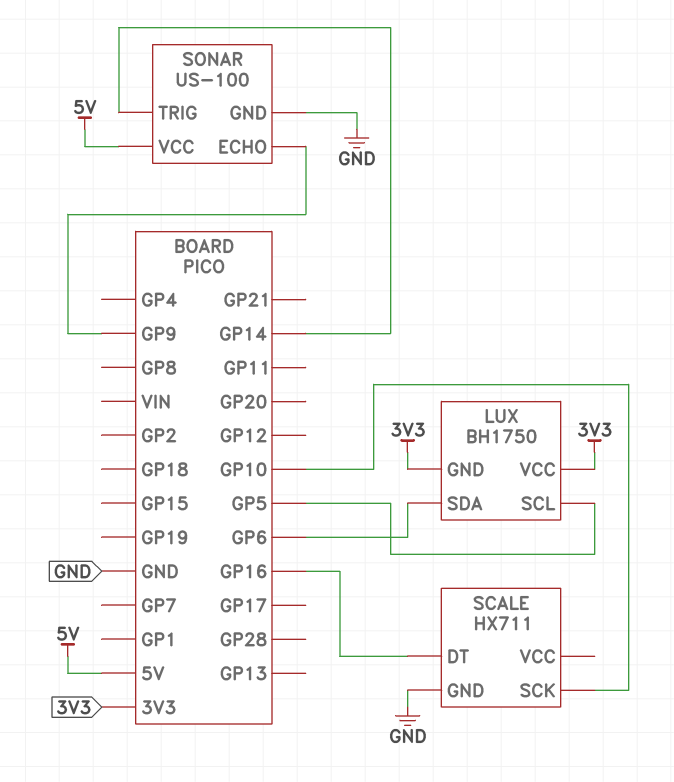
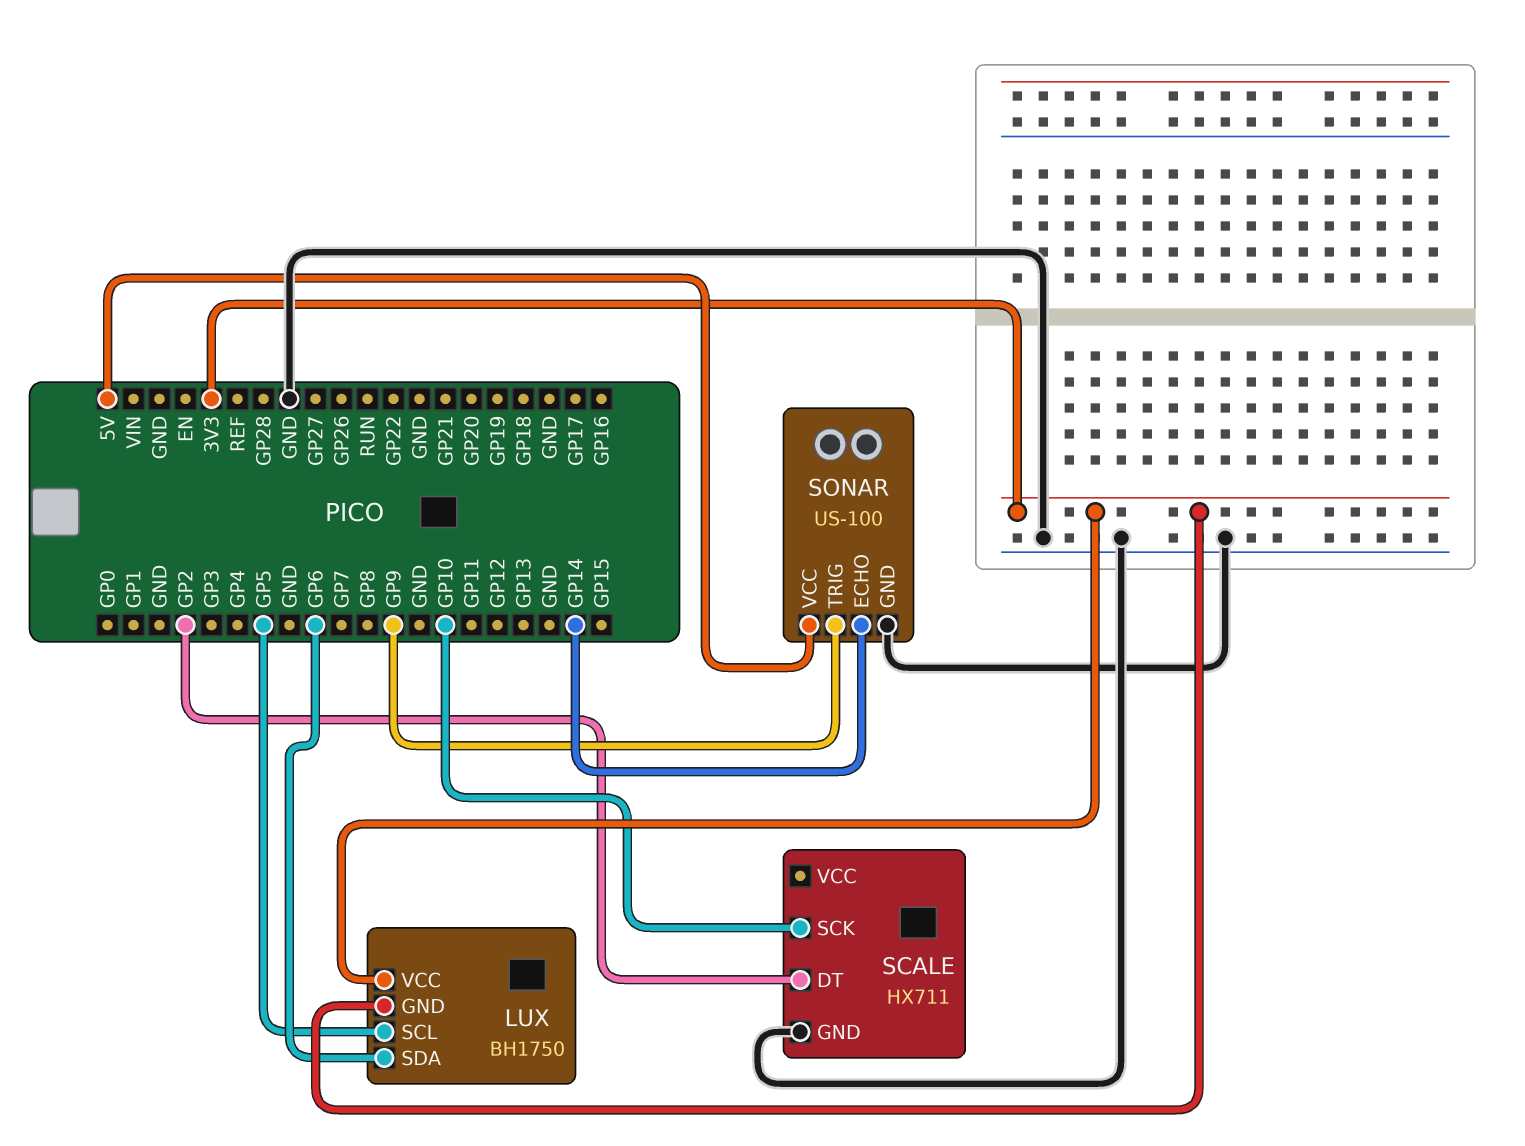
SCALE pin DT: GP16 -> GP2
SONAR pin ECHO: GP9 -> GP14
SONAR pin TRIG: GP14 -> GP9

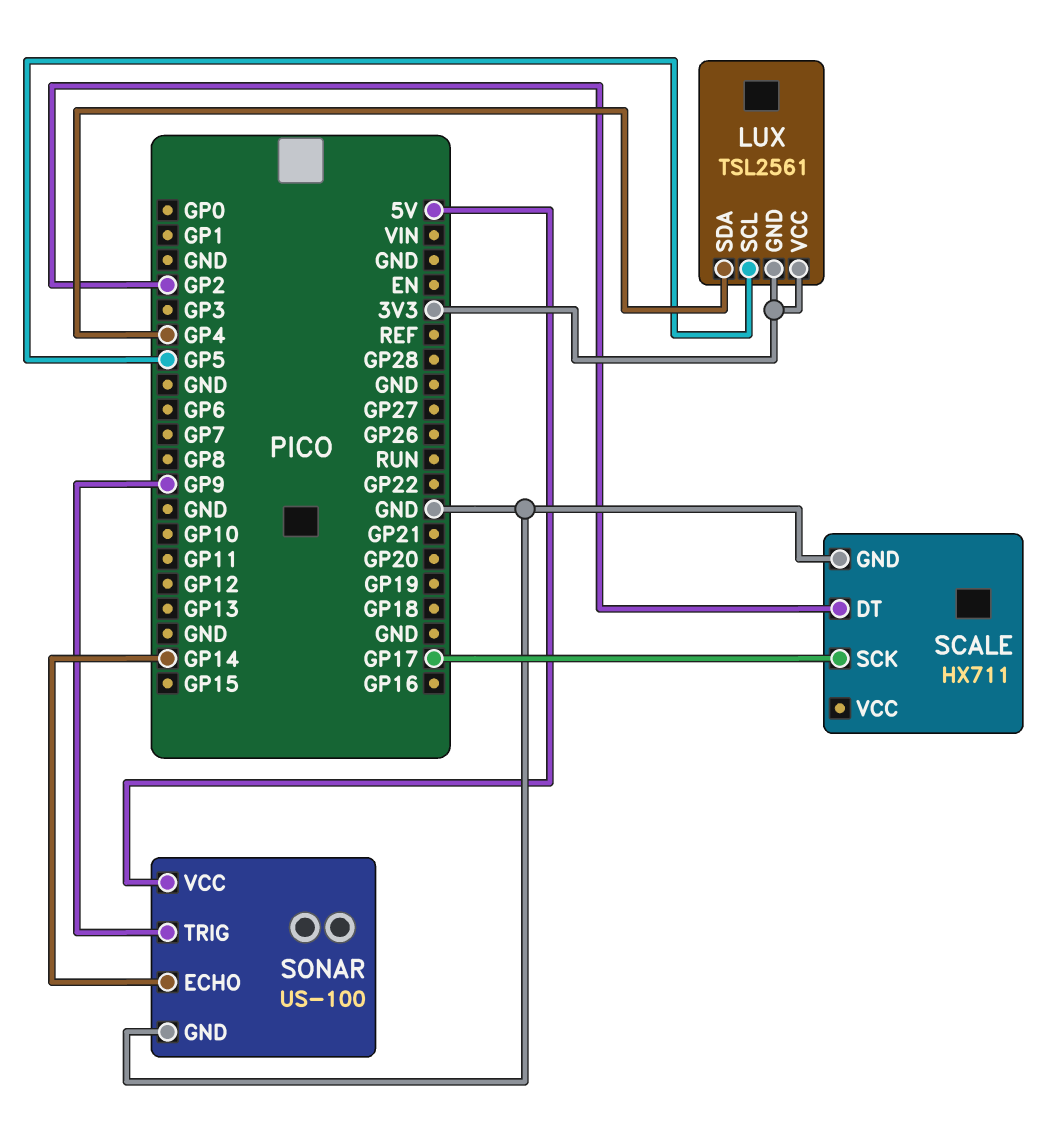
LUX: BH1750 -> TSL2561
LUX pin SDA: GP6 -> GP4
SCALE pin SCK: GP10 -> GP17

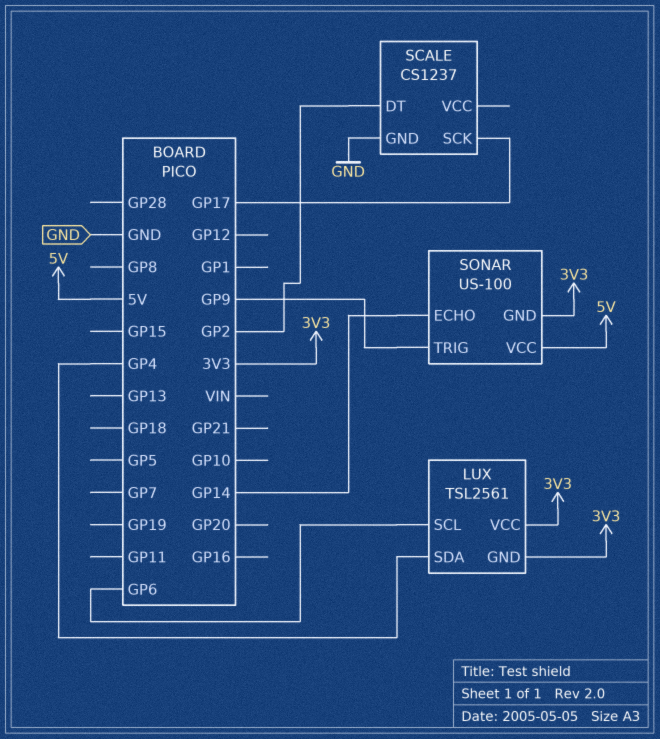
LUX pin SCL: GP5 -> GP6
SCALE: HX711 -> CS1237
SONAR pin GND: GND -> 3V3

